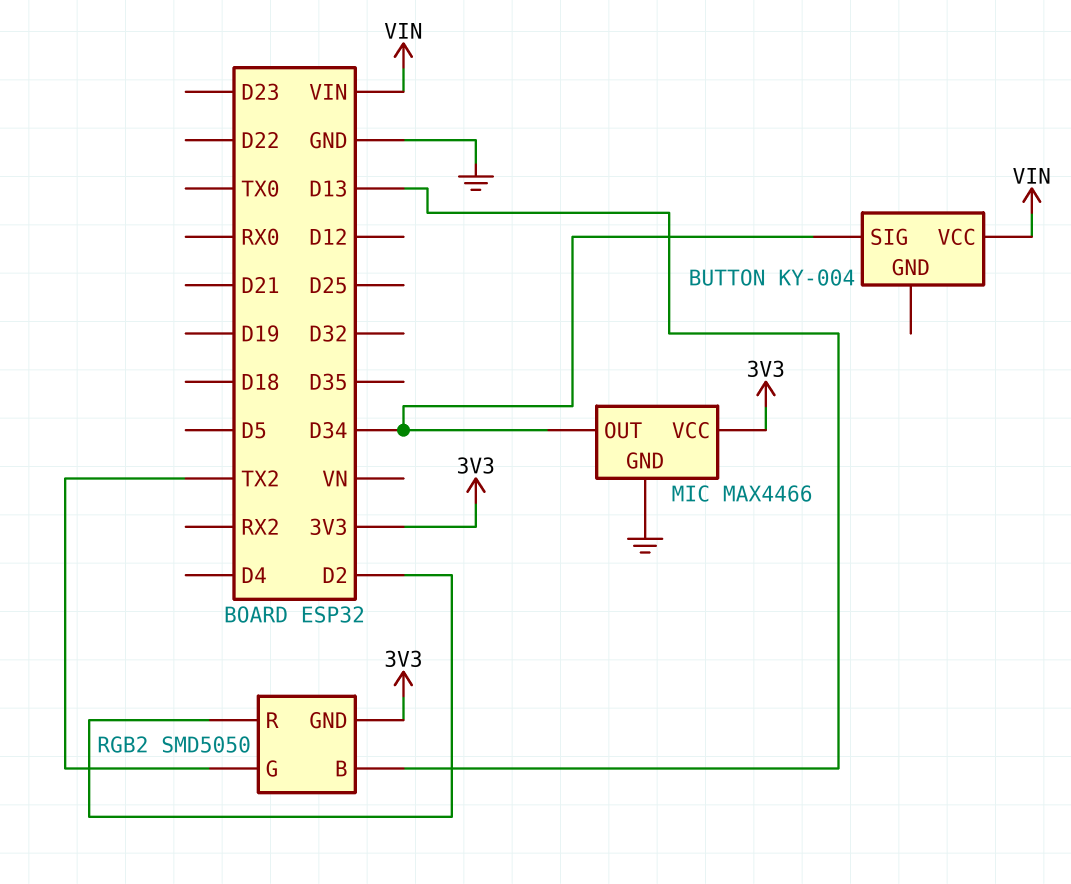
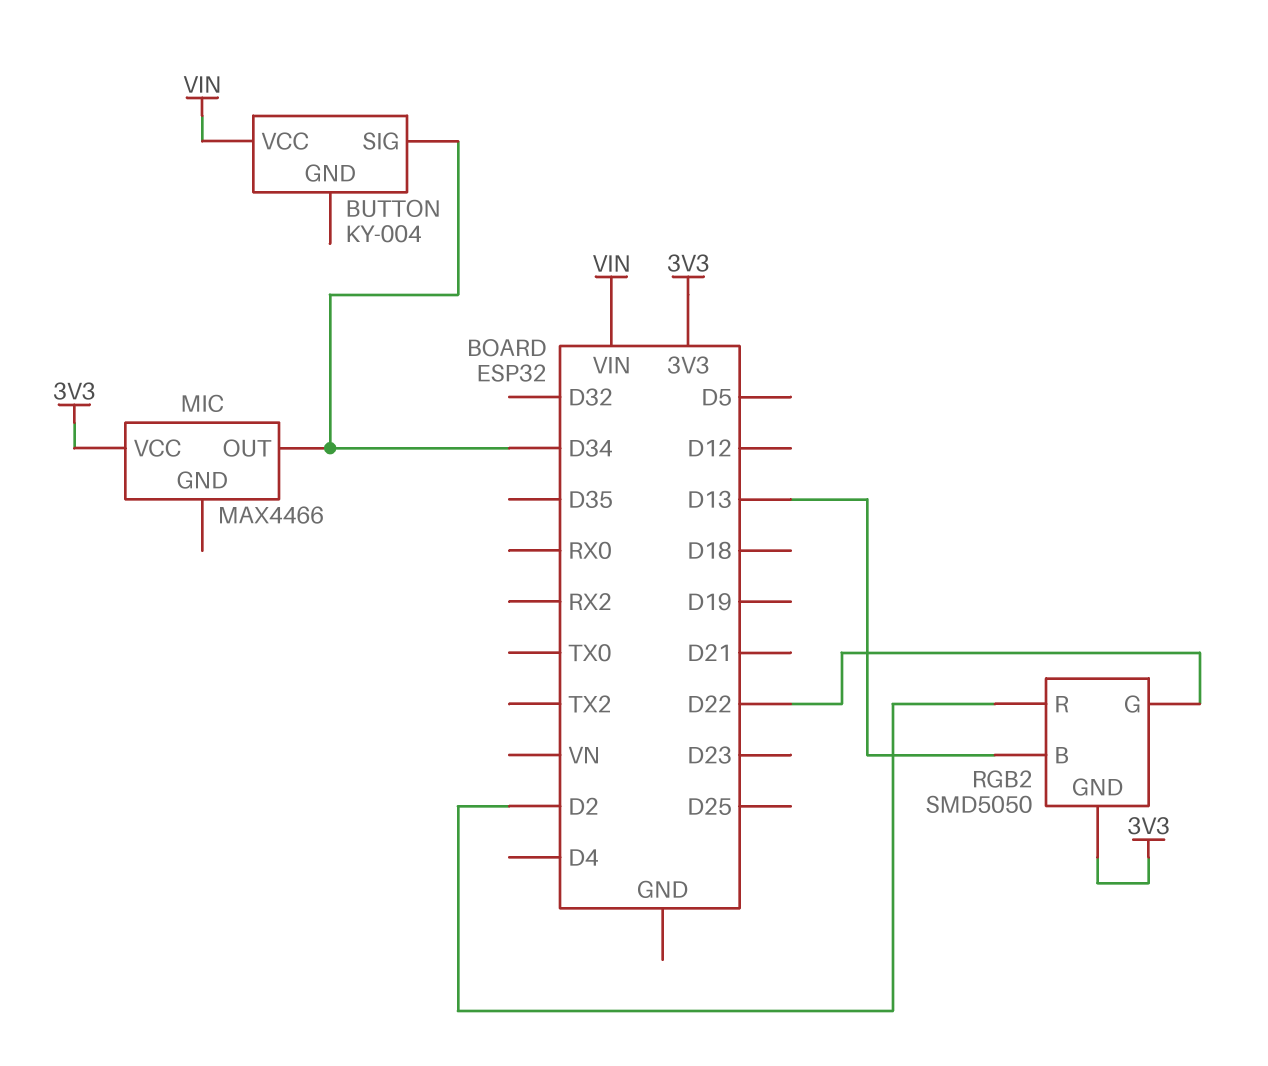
MIC pin GND: GND -> none
RGB2 pin G: TX2 -> D22

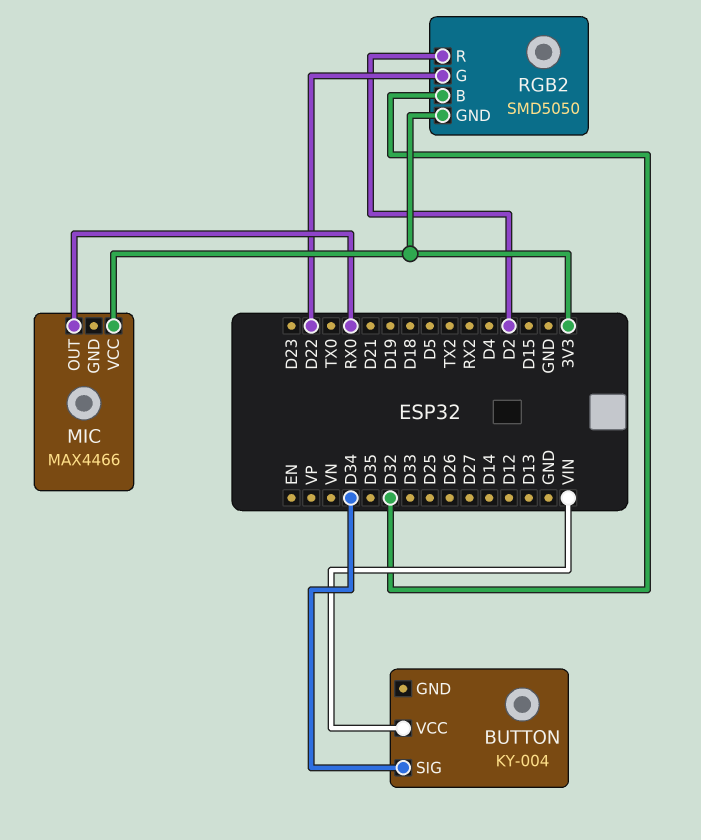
MIC pin OUT: D34 -> RX0
RGB2 pin B: D13 -> D32

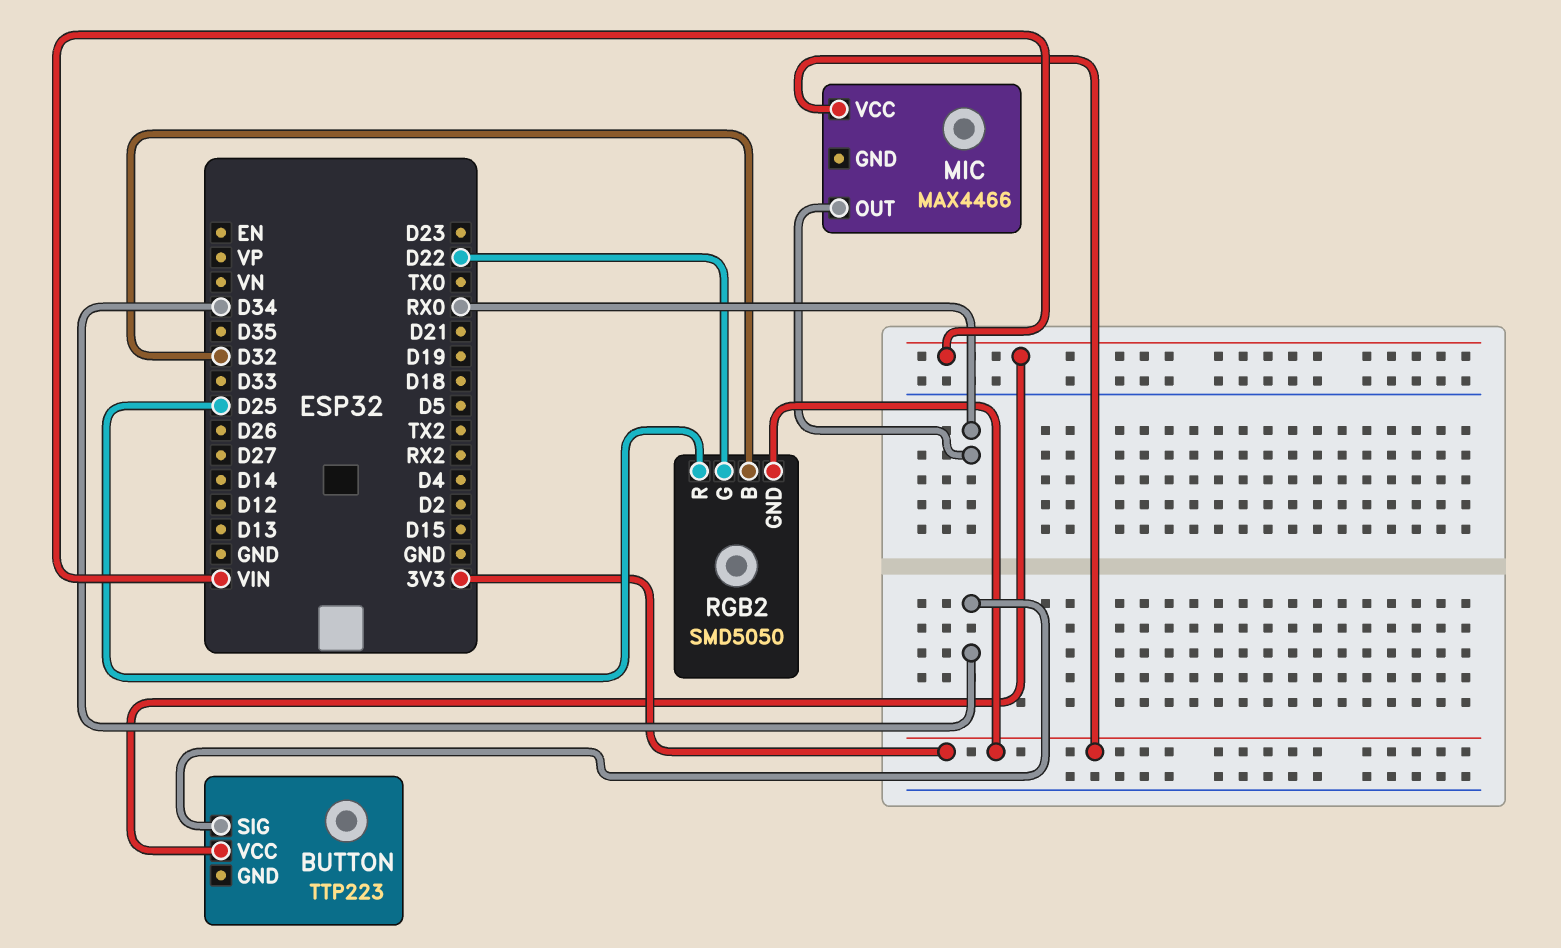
BUTTON: KY-004 -> TTP223
RGB2 pin R: D2 -> D25

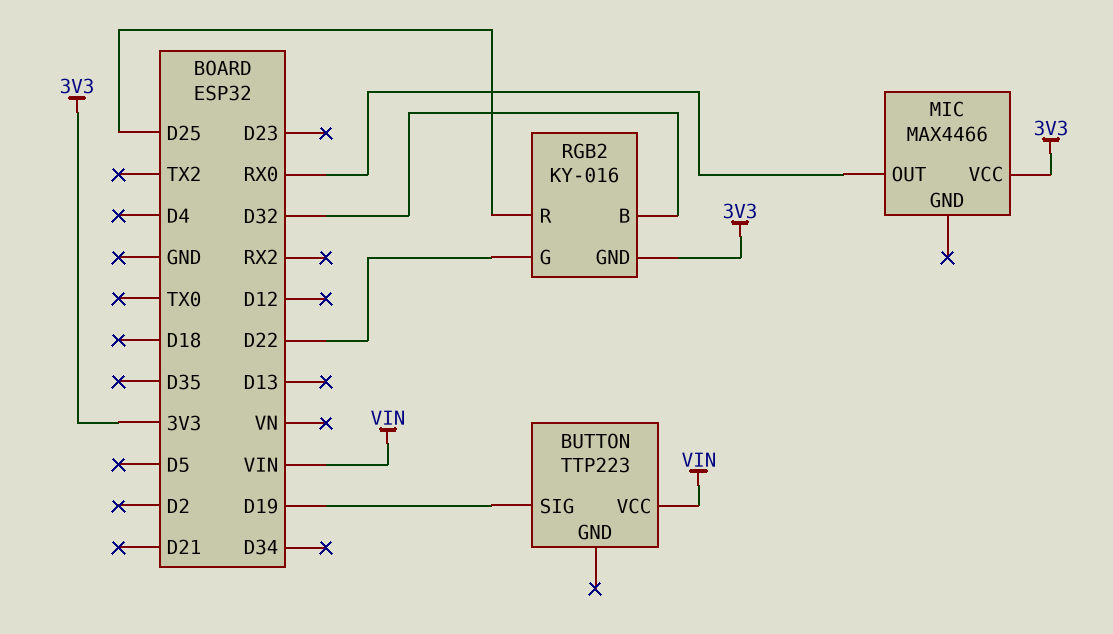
BUTTON pin SIG: D34 -> D19
RGB2: SMD5050 -> KY-016

